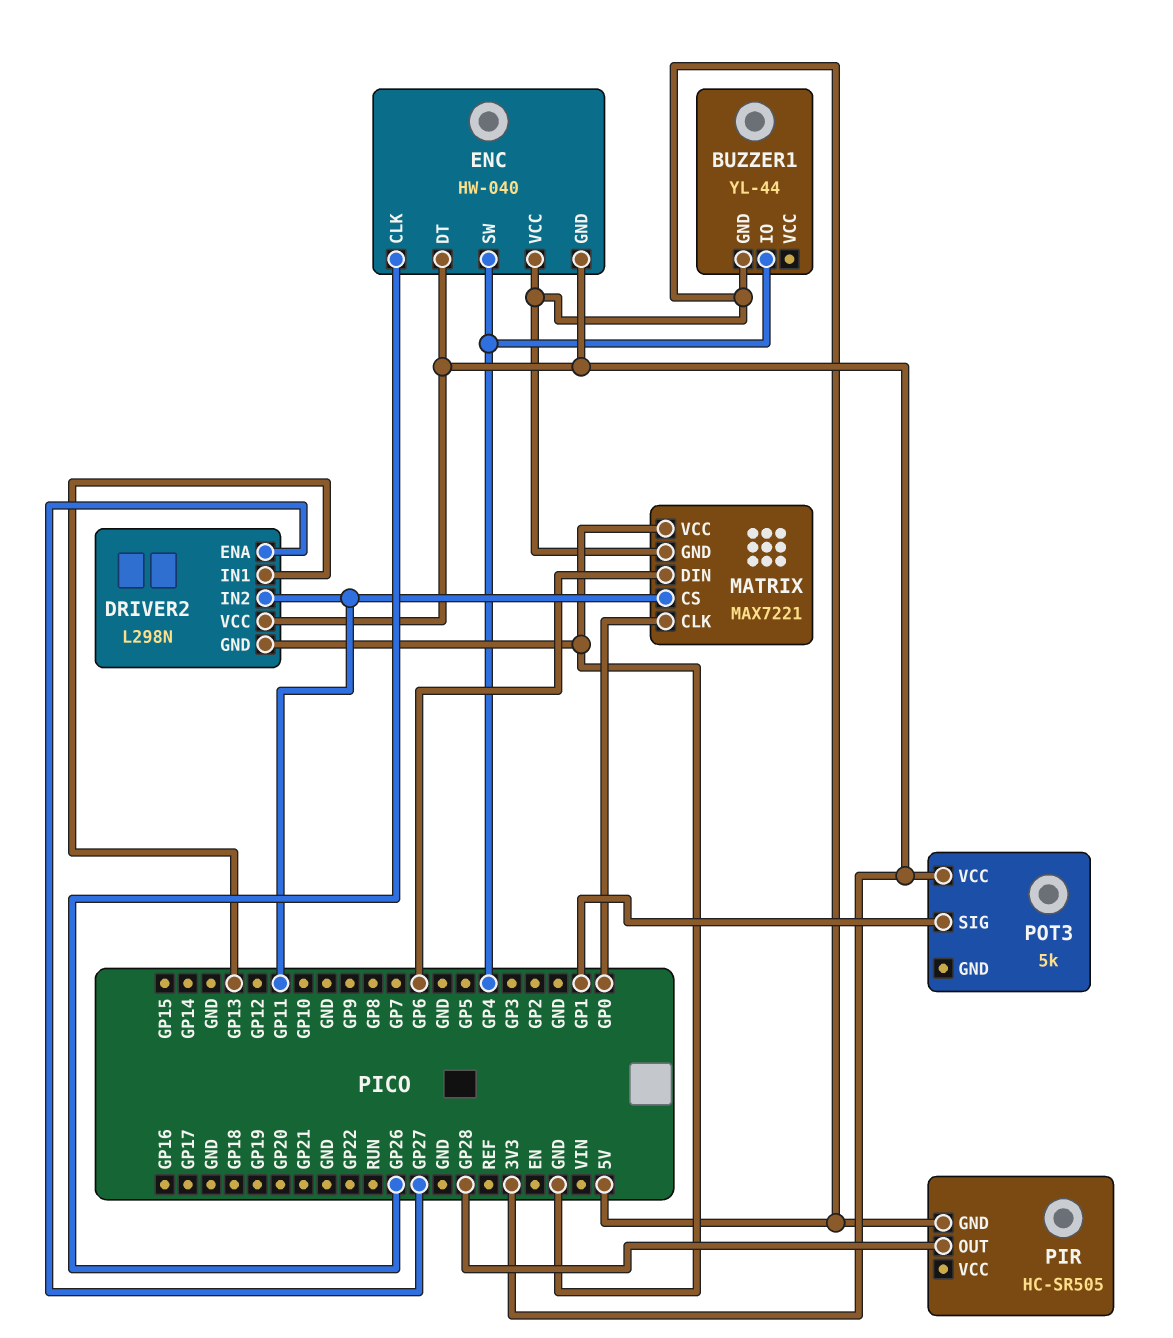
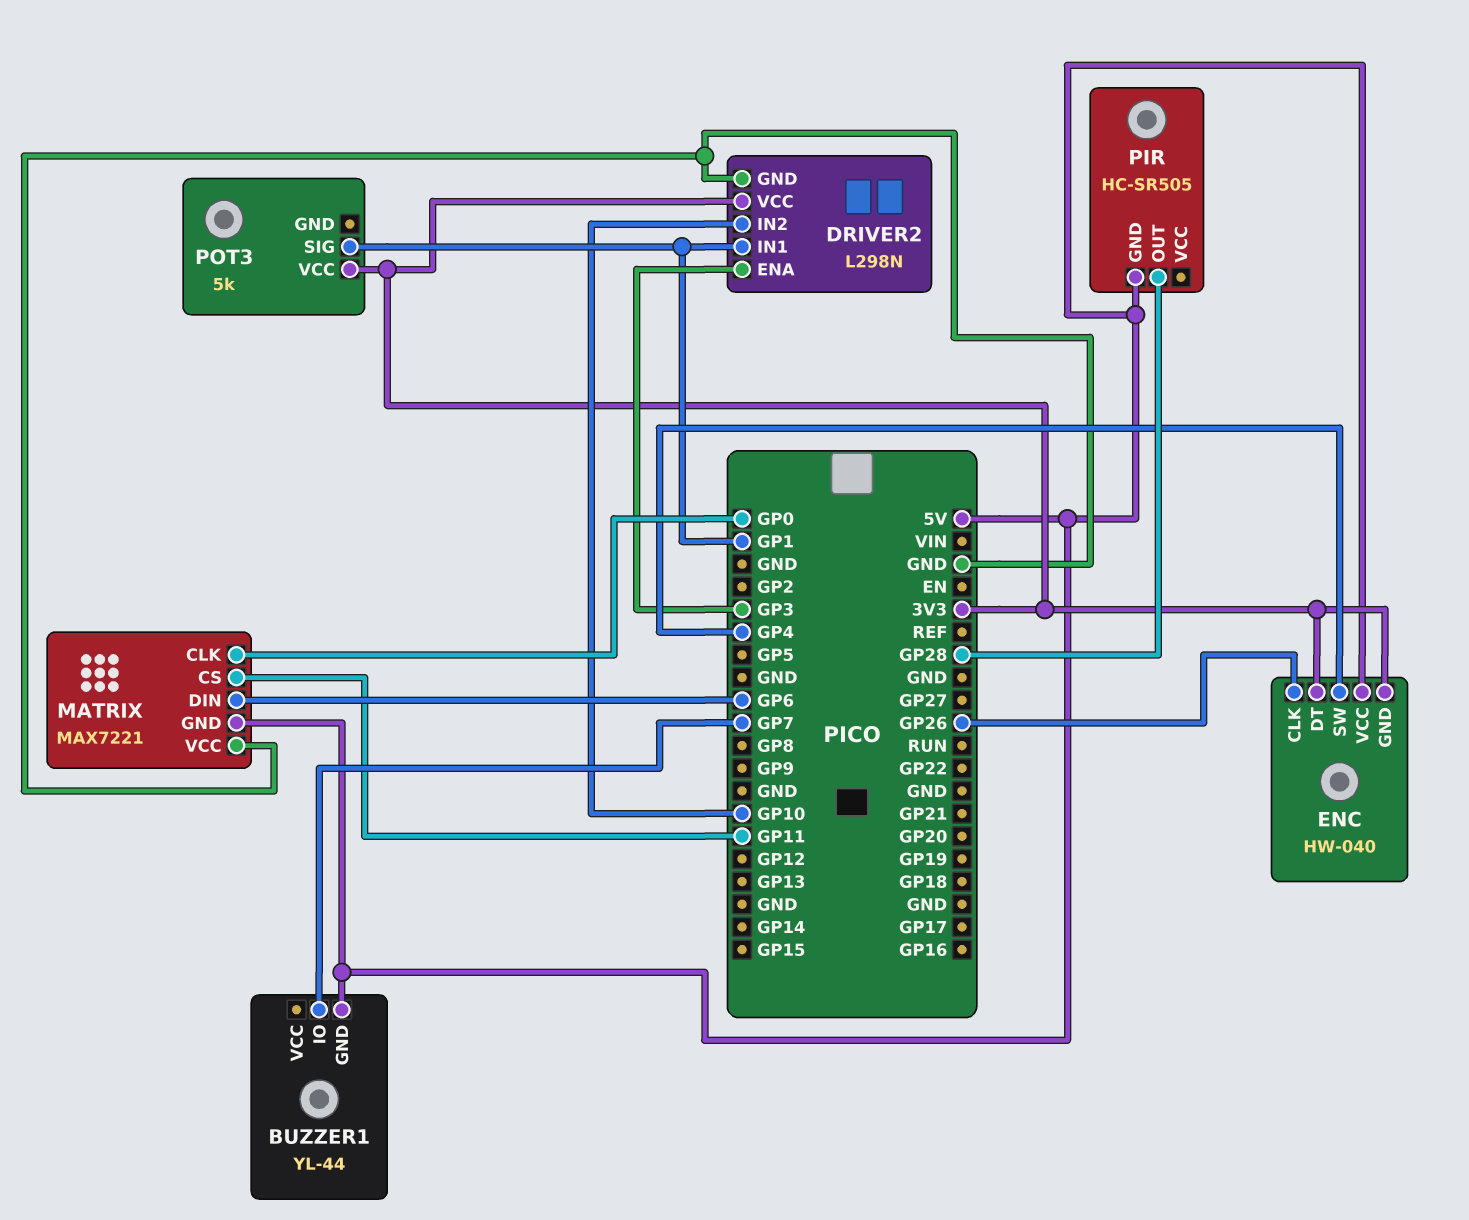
BUZZER1 pin IO: GP4 -> GP7
DRIVER2 pin ENA: GP27 -> GP3
DRIVER2 pin IN1: GP13 -> GP1
DRIVER2 pin IN2: GP11 -> GP10

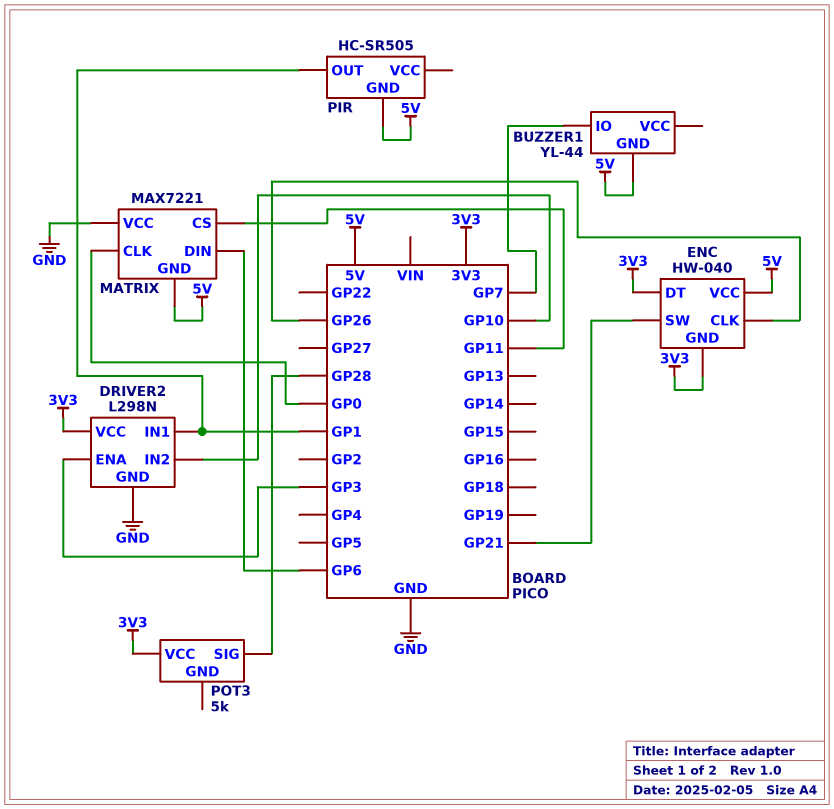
ENC pin SW: GP4 -> GP21
PIR pin OUT: GP28 -> GP1
POT3 pin SIG: GP1 -> GP28

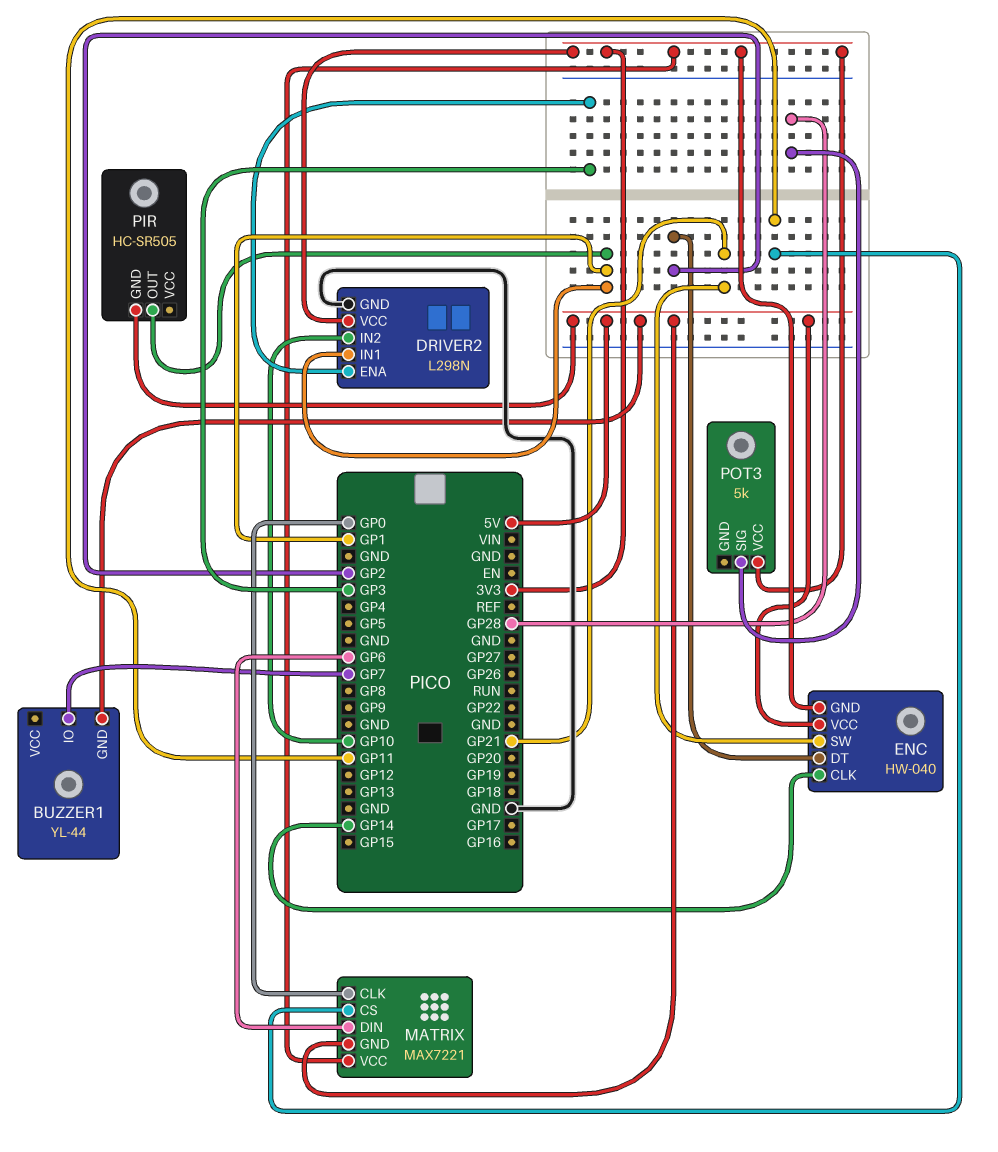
ENC pin CLK: GP26 -> GP14
ENC pin DT: 3V3 -> GP2
MATRIX pin VCC: GND -> 3V3

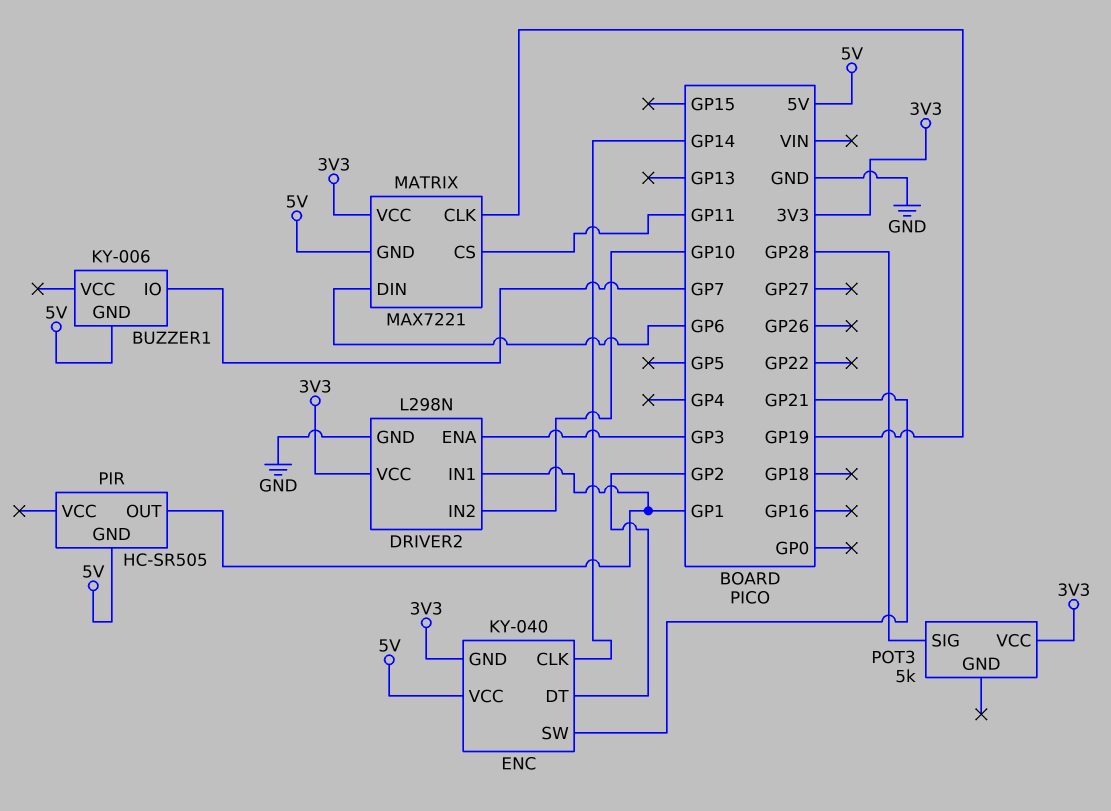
BUZZER1: YL-44 -> KY-006
ENC: HW-040 -> KY-040
MATRIX pin CLK: GP0 -> GP19

